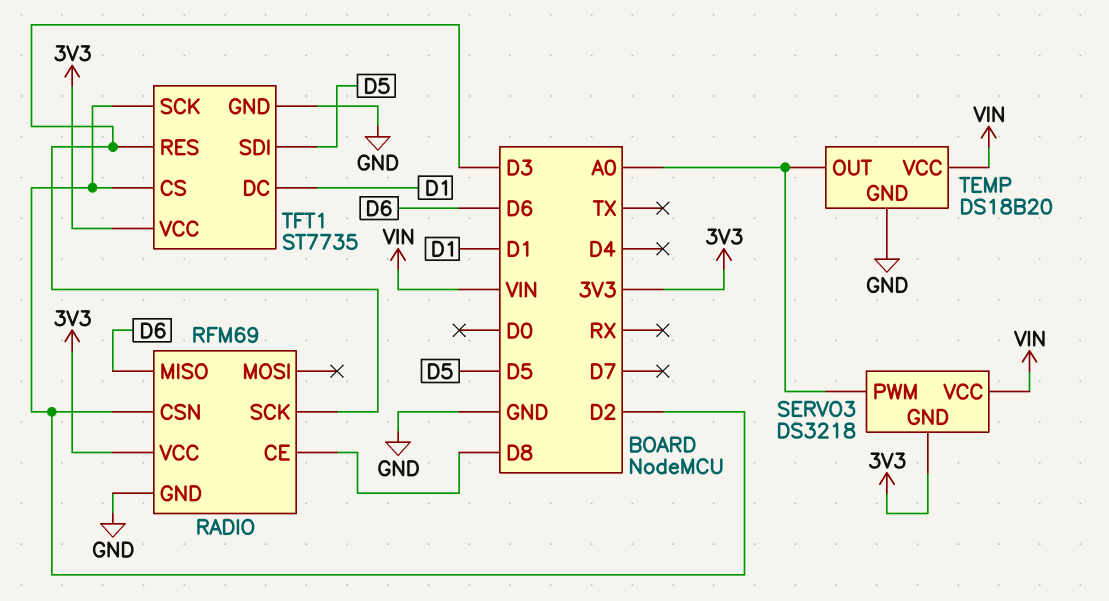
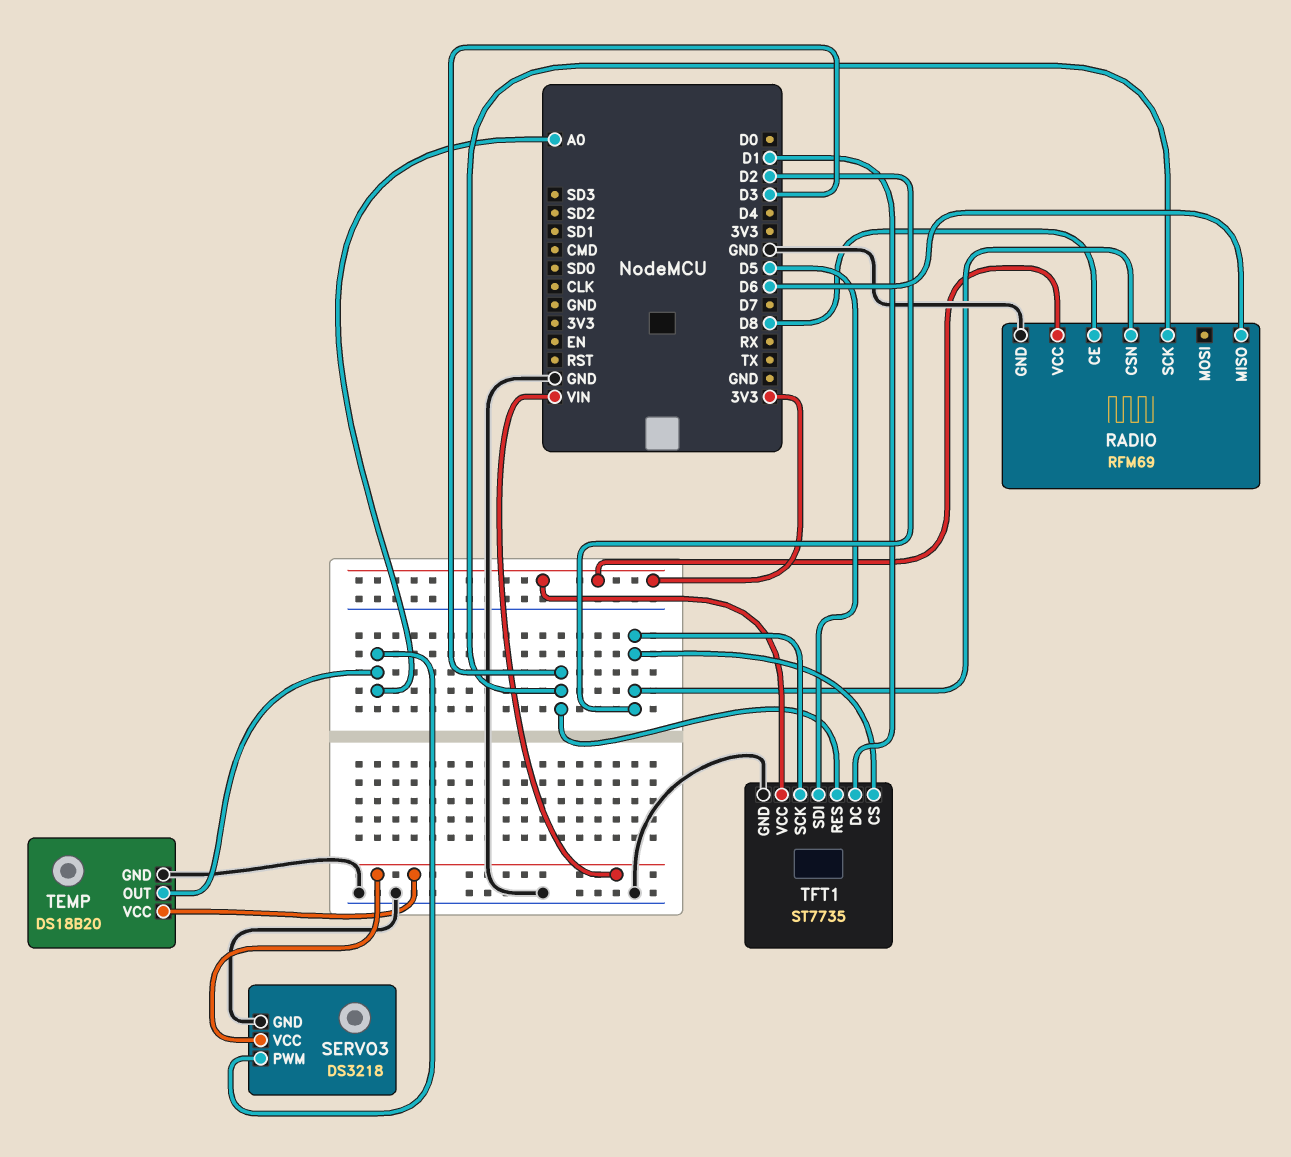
SERVO3 pin GND: 3V3 -> GND

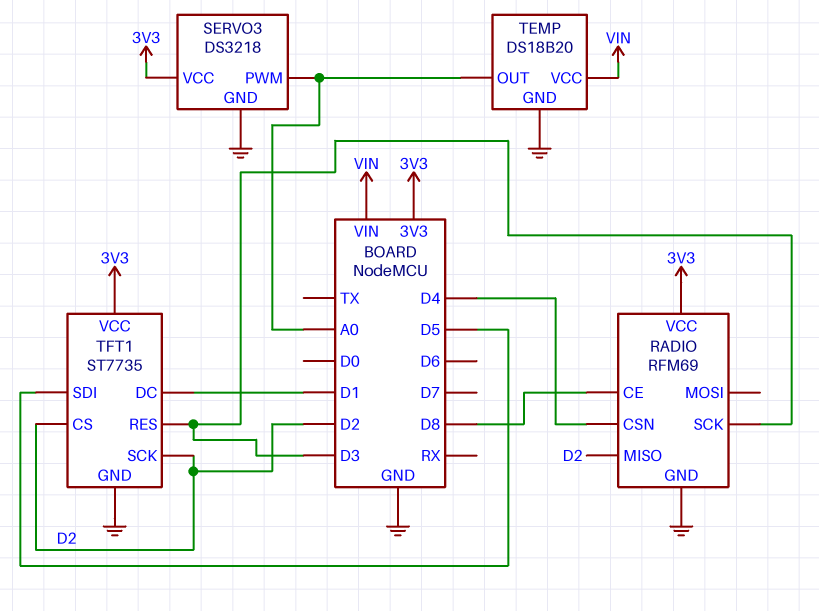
RADIO pin CSN: D2 -> D4
RADIO pin MISO: D6 -> D2
SERVO3 pin VCC: VIN -> 3V3

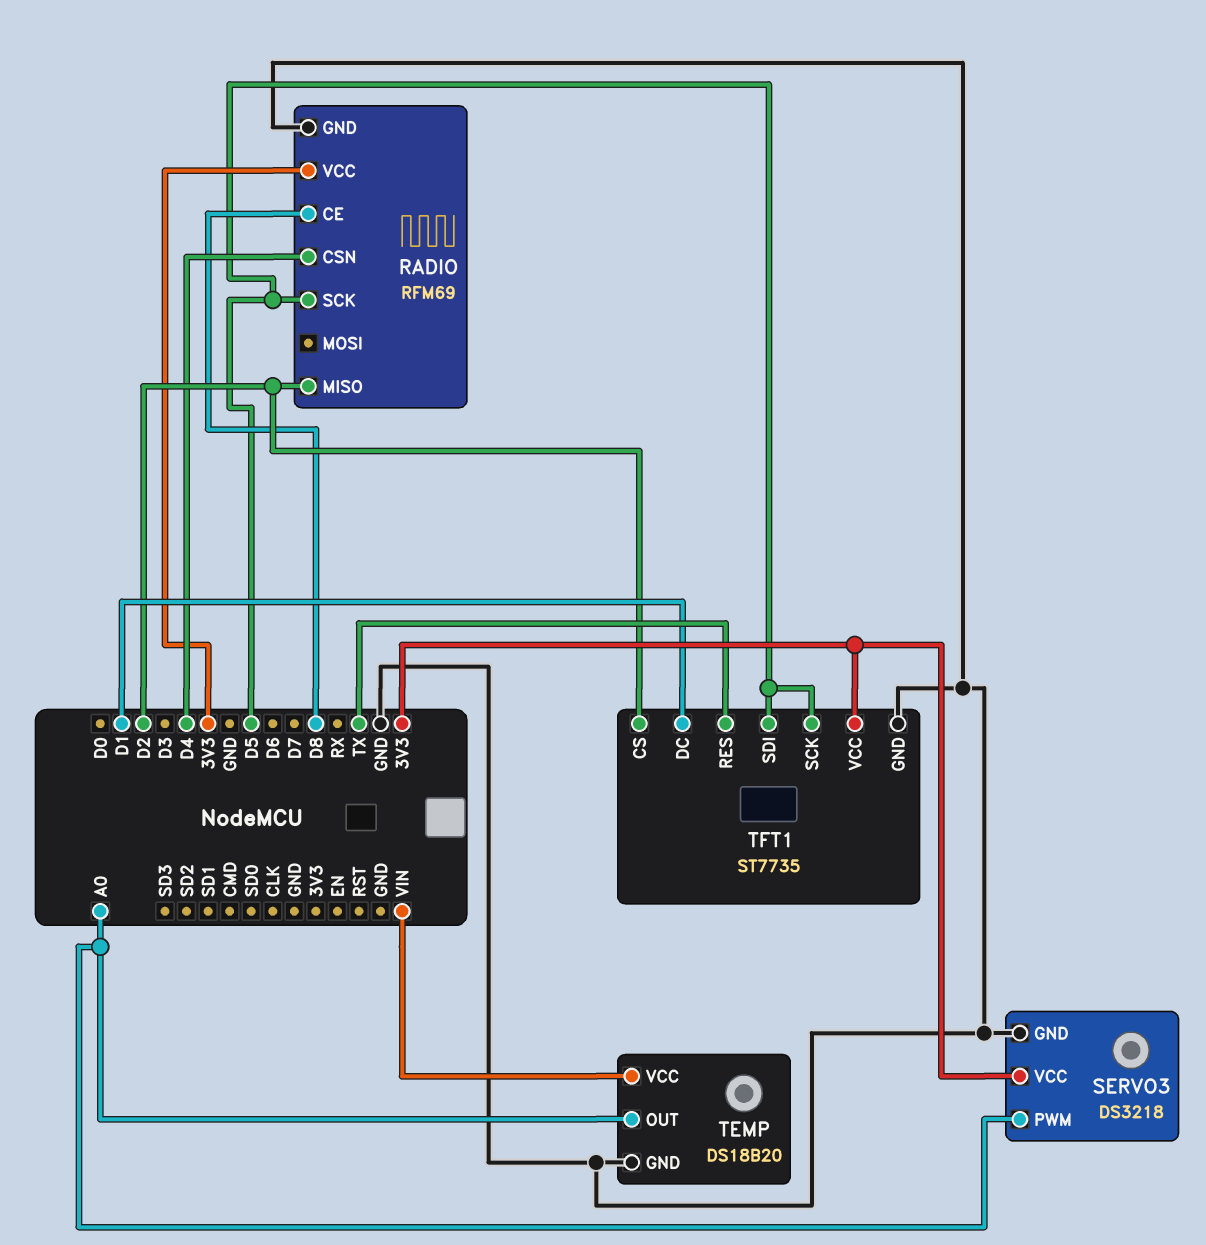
RADIO pin SCK: D3 -> D5
TFT1 pin RES: D3 -> TX
TFT1 pin SCK: D2 -> D5

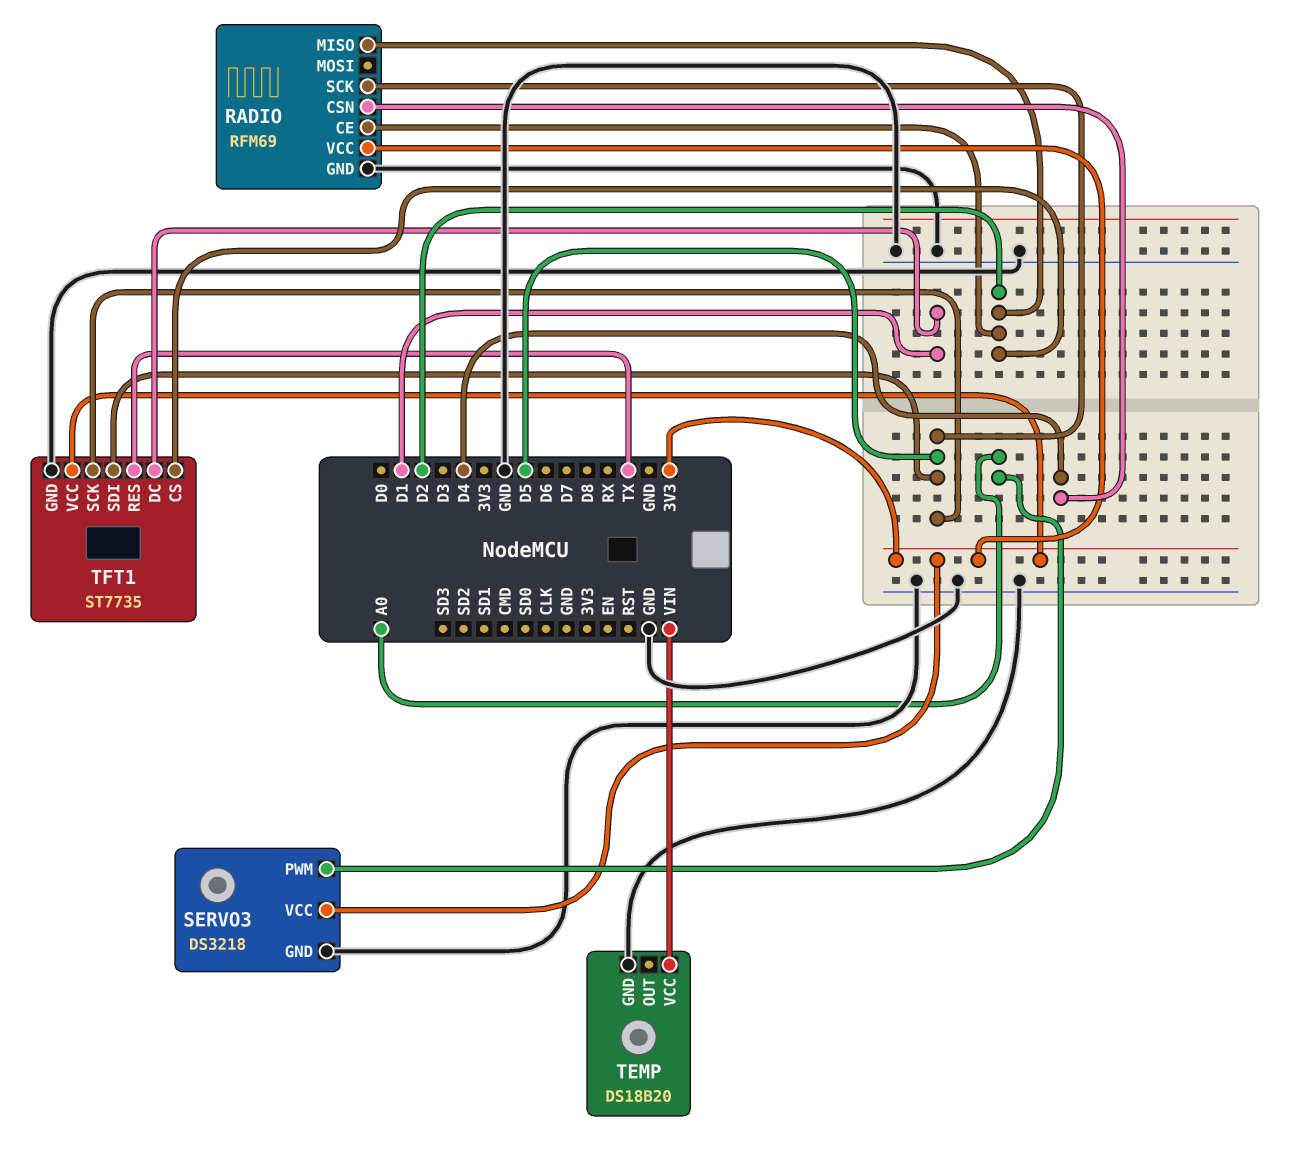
RADIO pin CE: D8 -> D2
TEMP pin OUT: A0 -> none

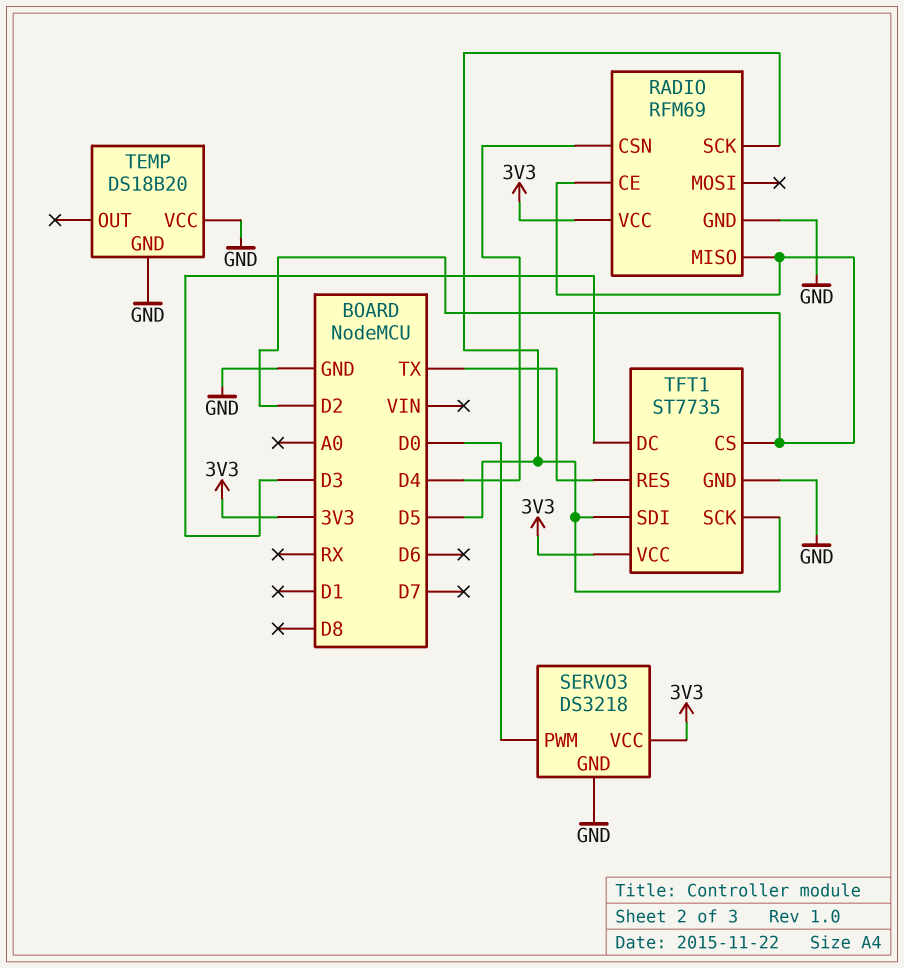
SERVO3 pin PWM: A0 -> D0
TEMP pin VCC: VIN -> GND
TFT1 pin DC: D1 -> D3

